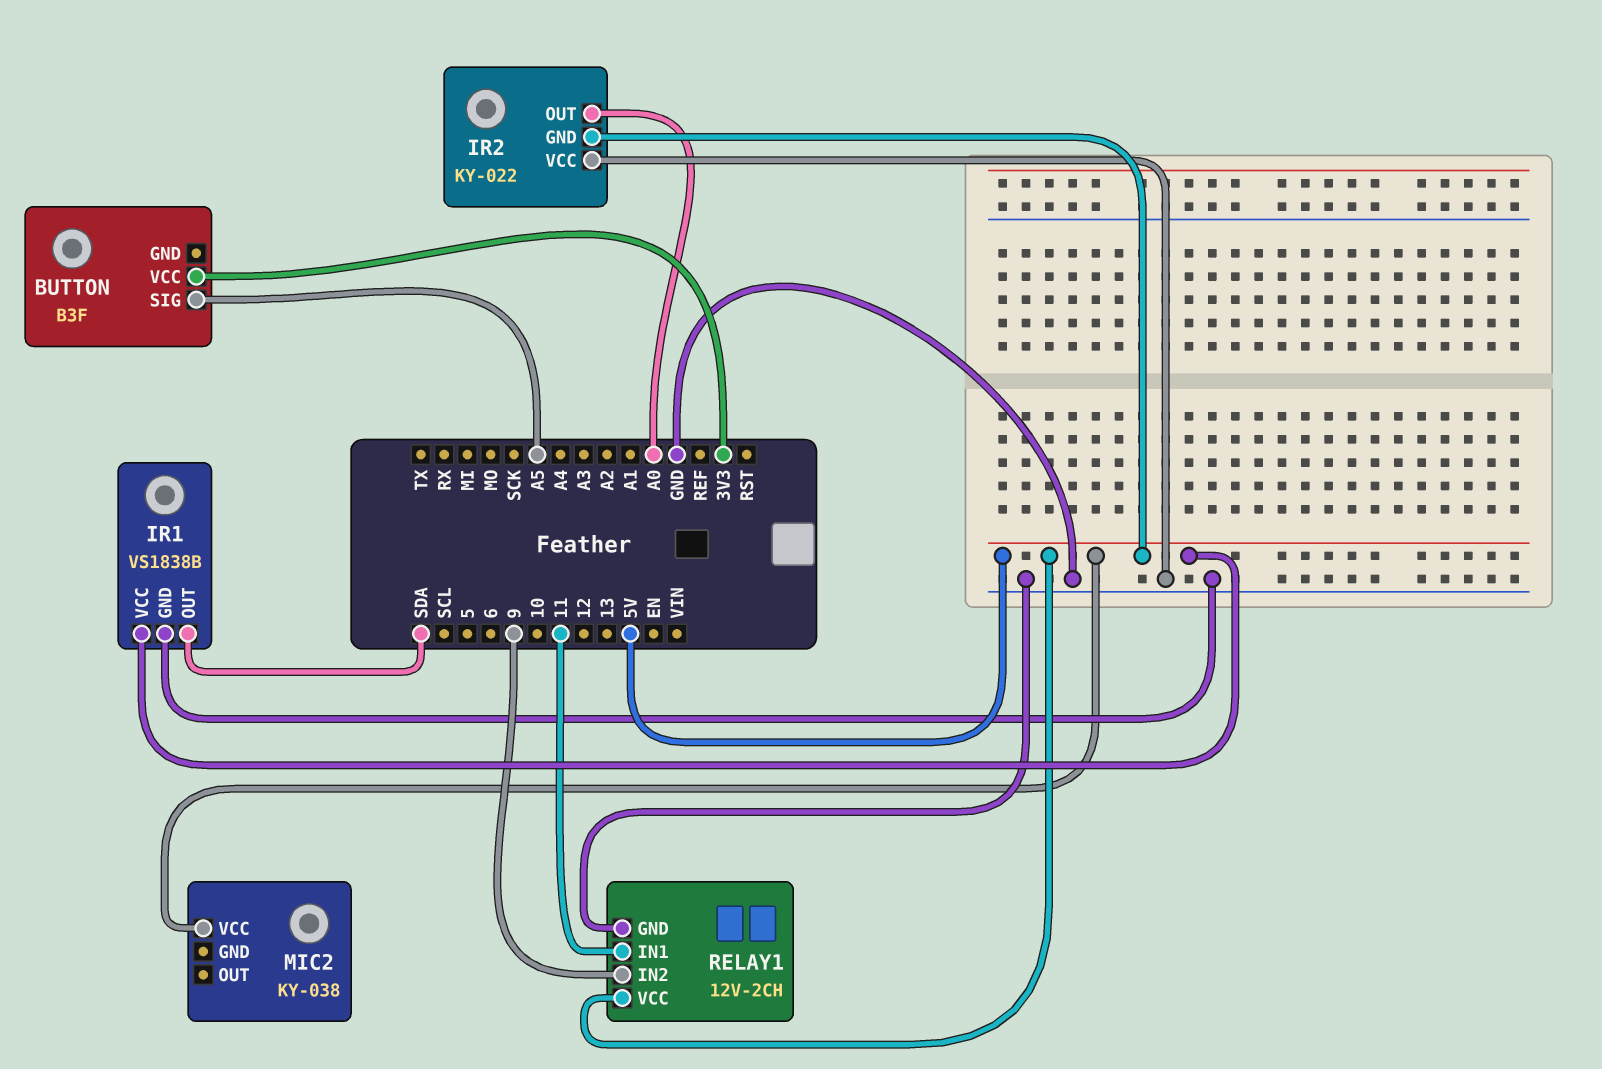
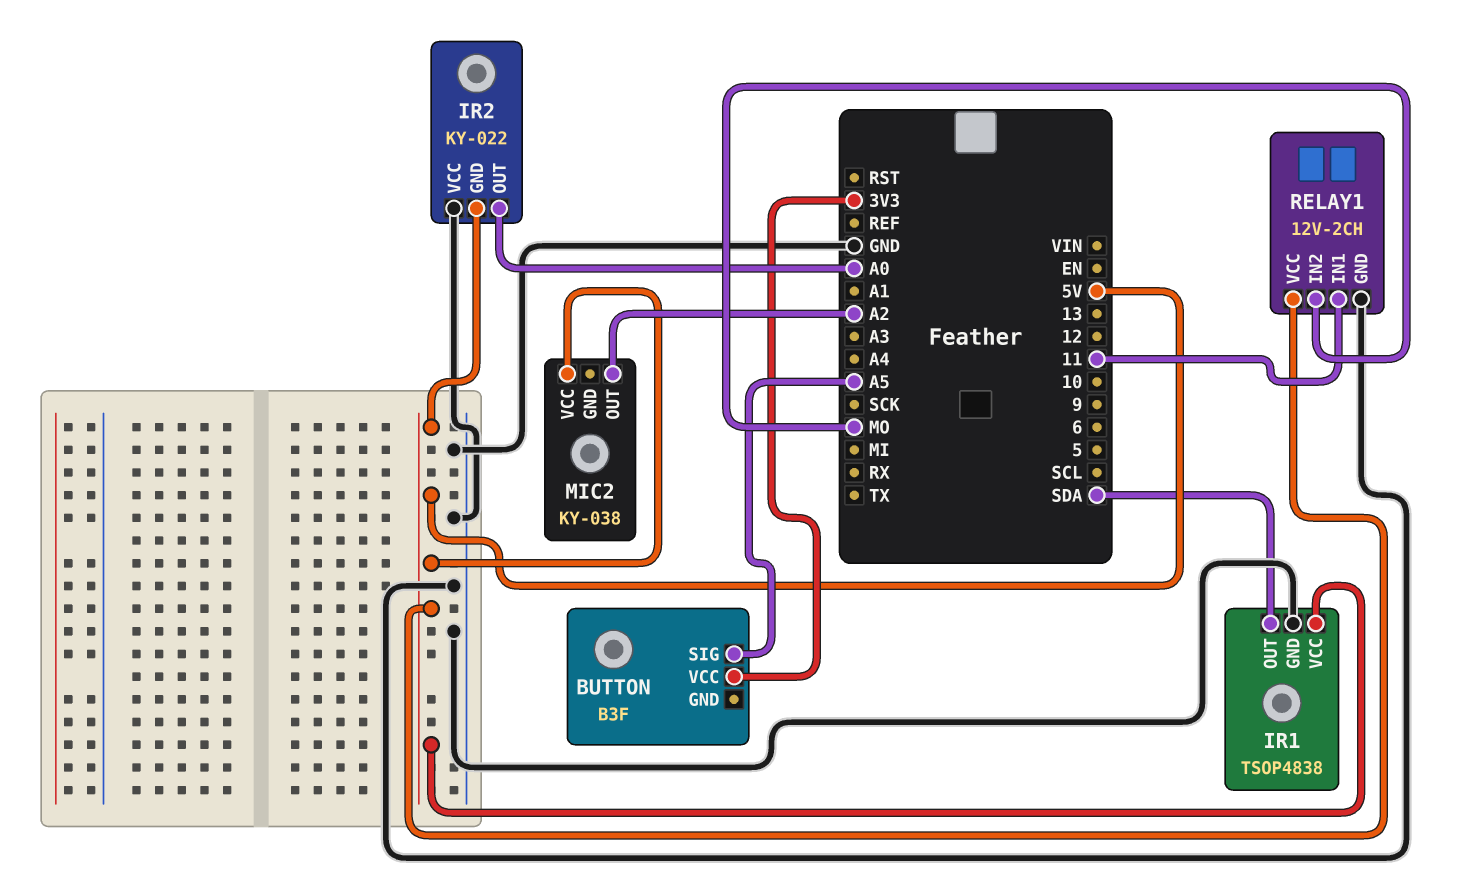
IR1: VS1838B -> TSOP4838
MIC2 pin OUT: none -> A2
RELAY1 pin IN2: 9 -> MO

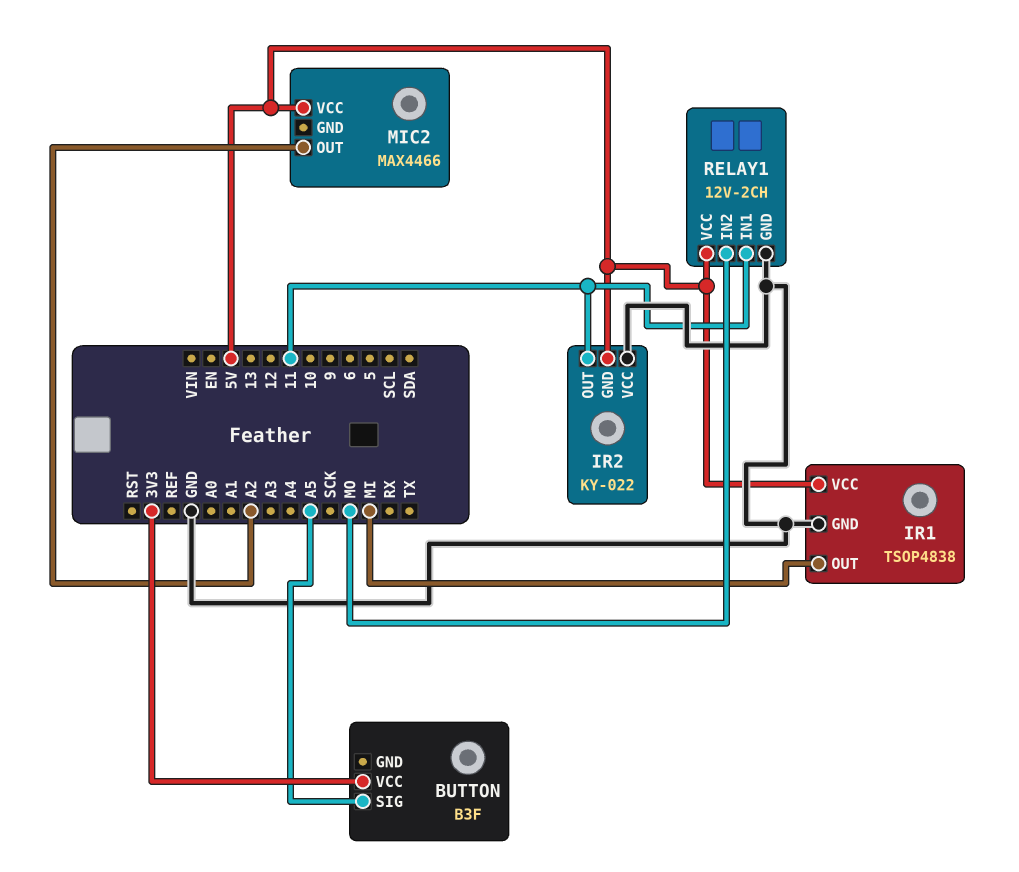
IR1 pin OUT: SDA -> MI
IR2 pin OUT: A0 -> 11
MIC2: KY-038 -> MAX4466

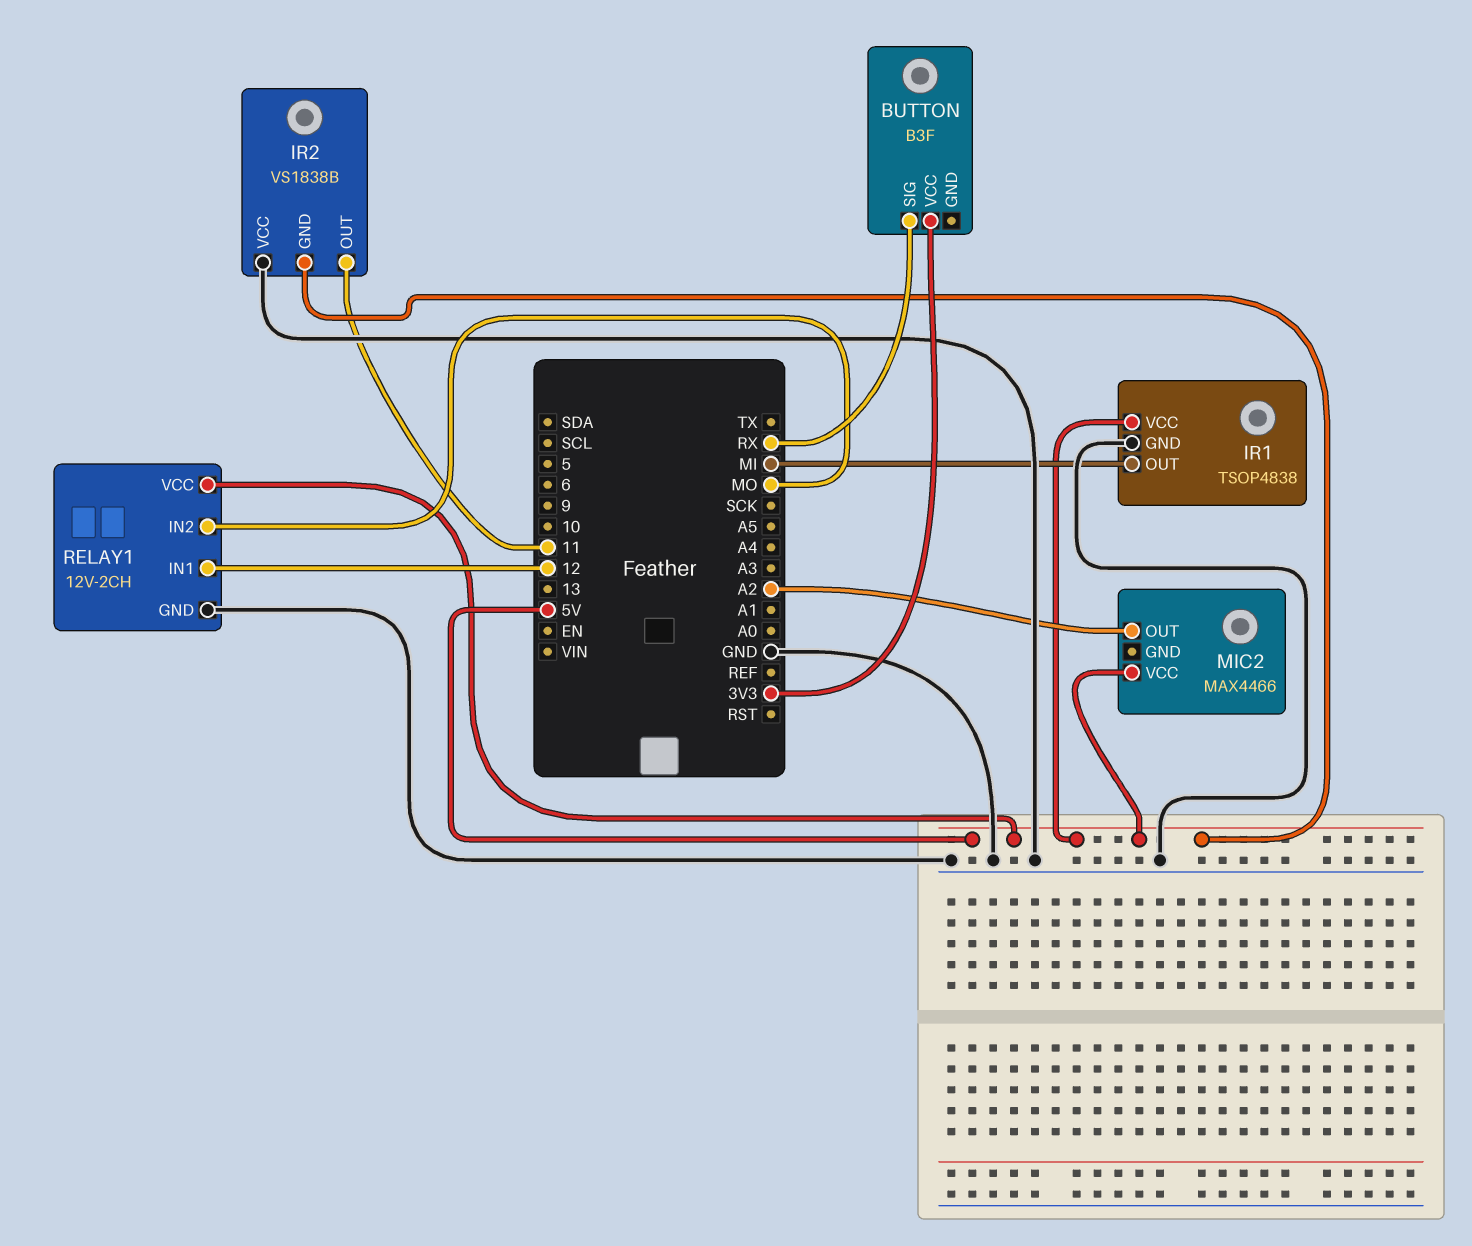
BUTTON pin SIG: A5 -> RX
IR2: KY-022 -> VS1838B
RELAY1 pin IN1: 11 -> 12

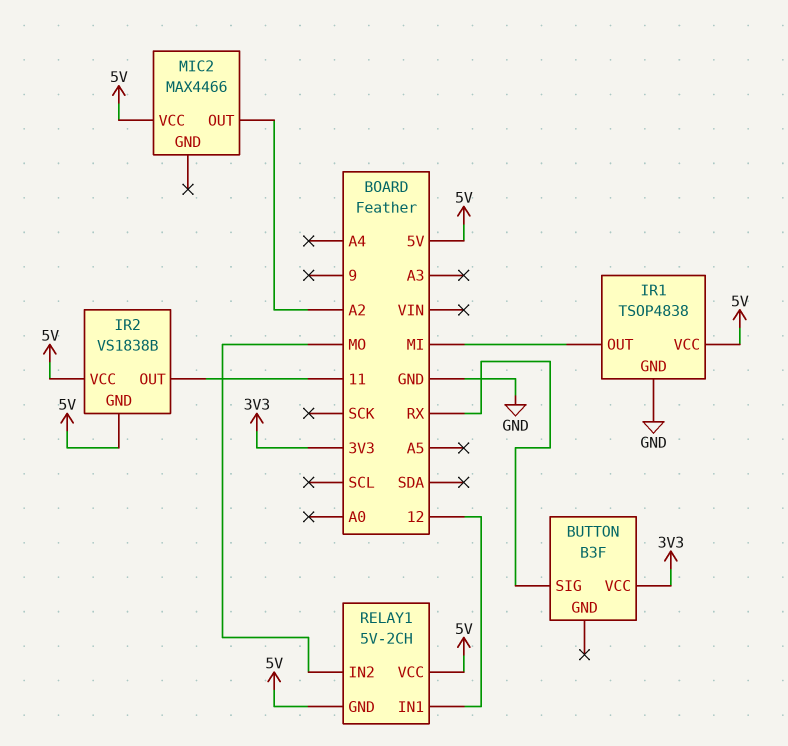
IR2 pin VCC: GND -> 5V
RELAY1: 12V-2CH -> 5V-2CH
RELAY1 pin GND: GND -> 5V

